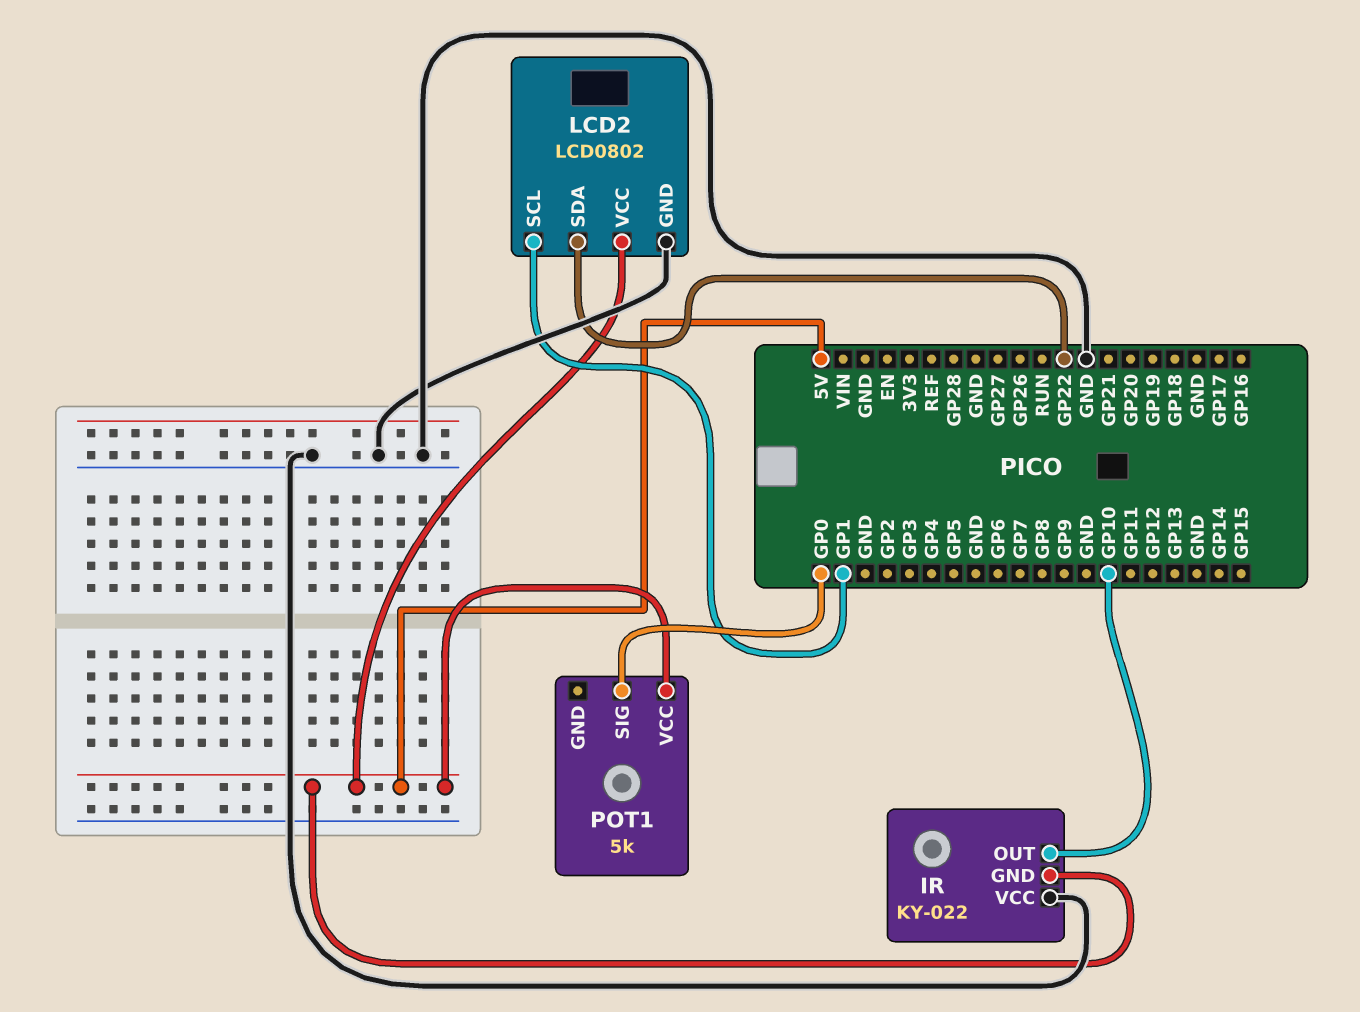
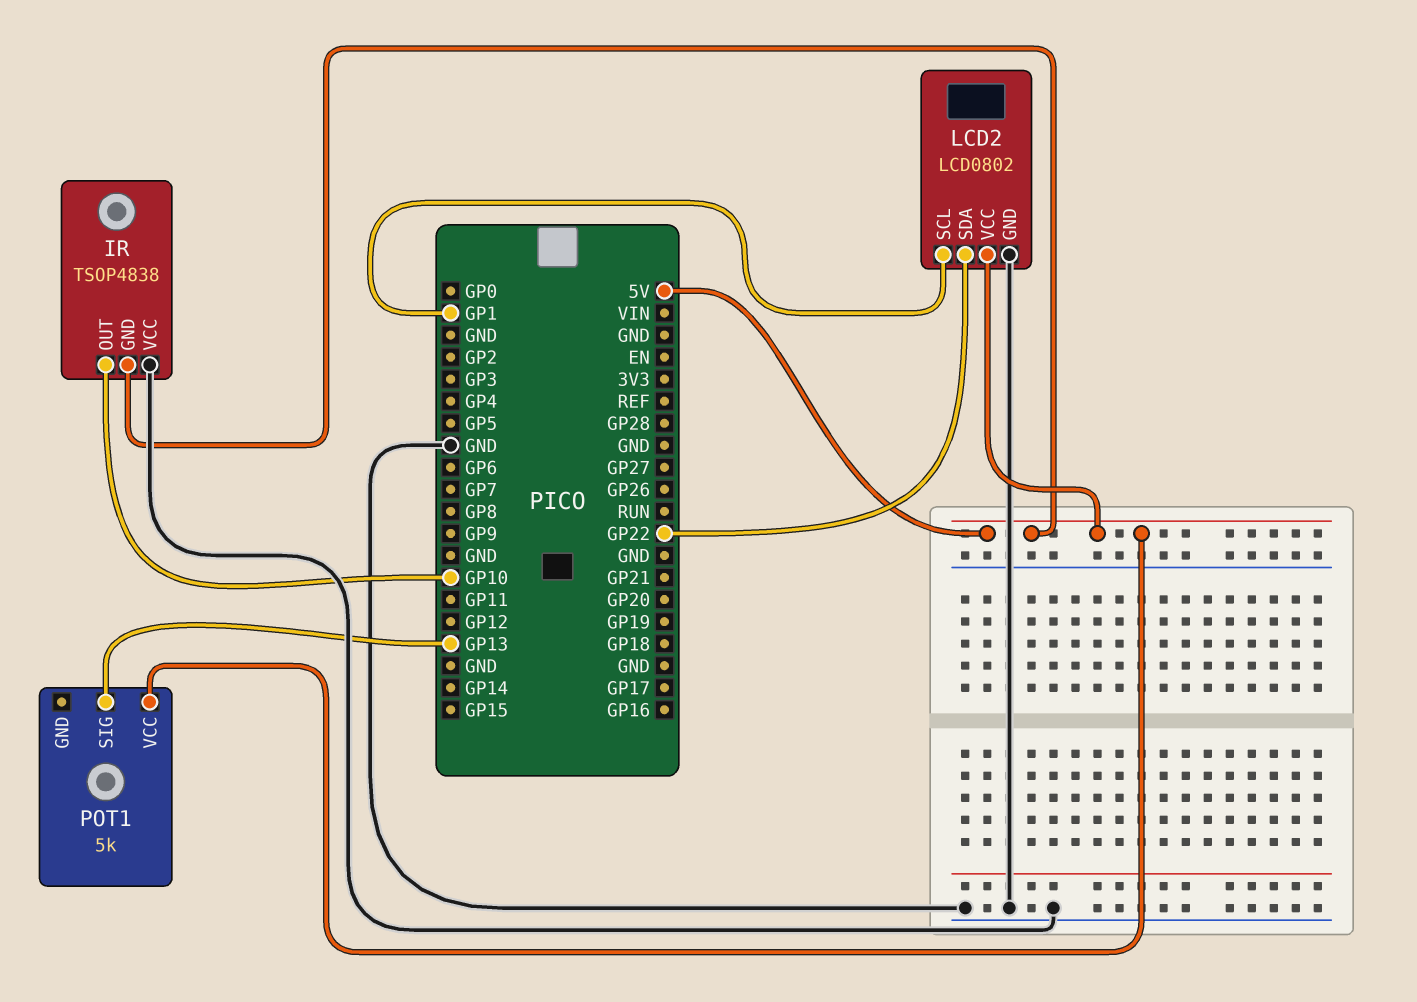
IR: KY-022 -> TSOP4838
POT1 pin SIG: GP0 -> GP13

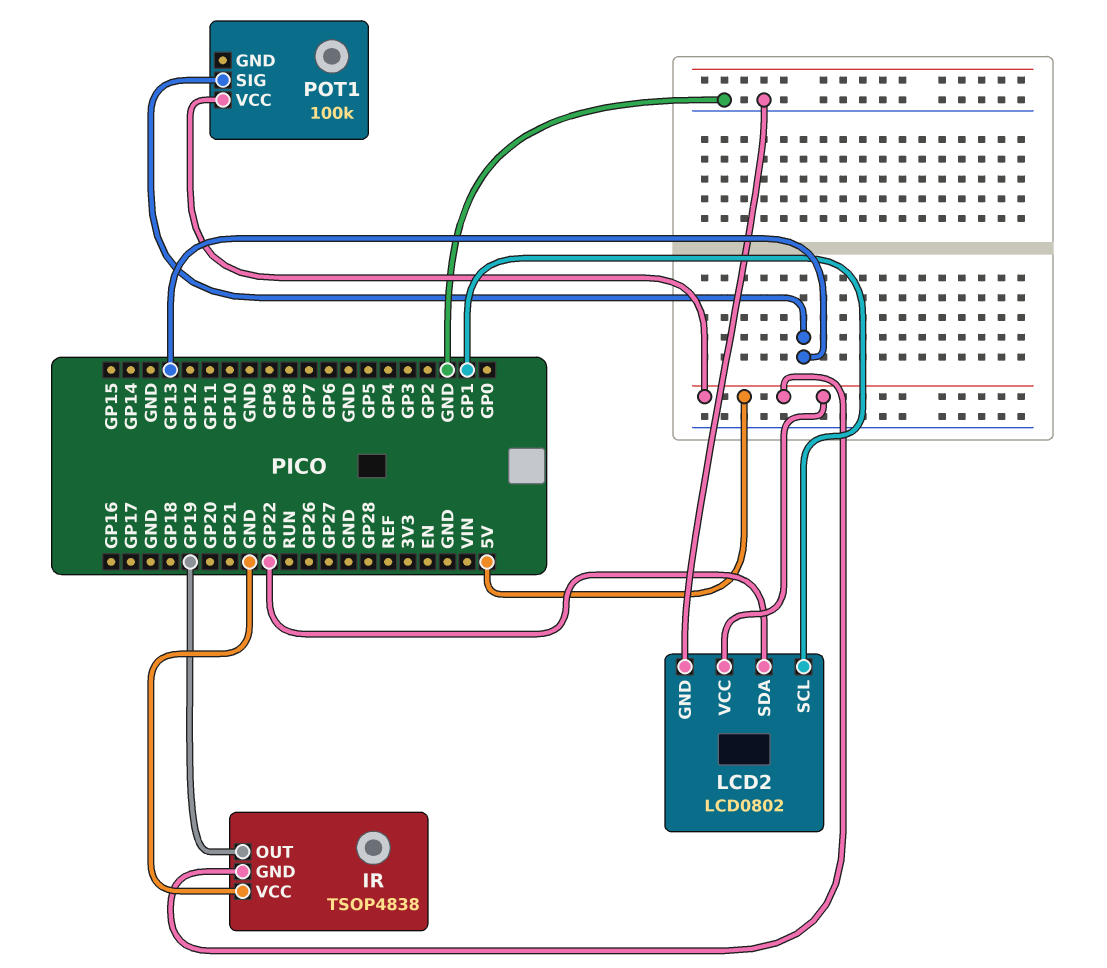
IR pin OUT: GP10 -> GP19
POT1: 5k -> 100k

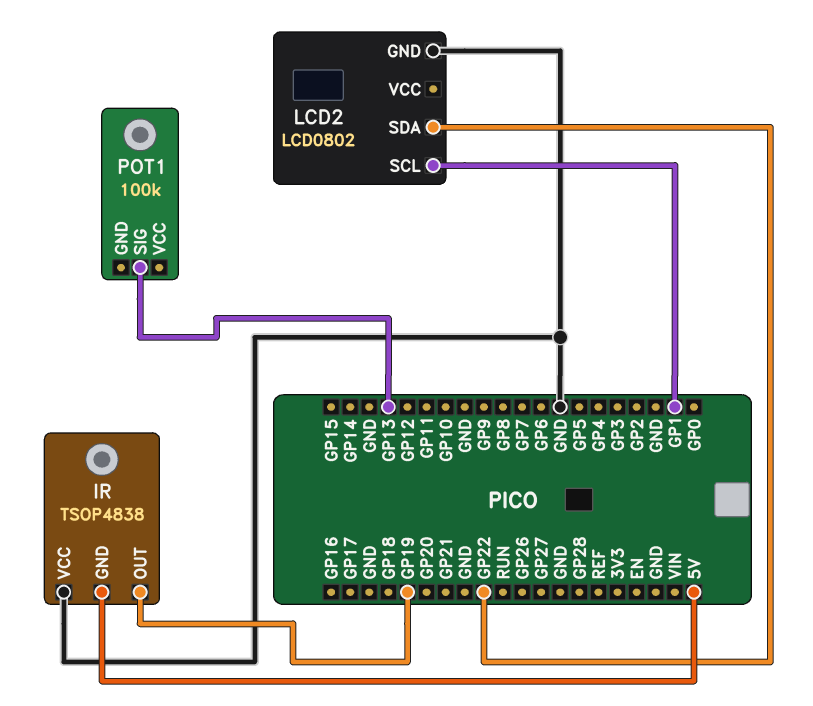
LCD2 pin VCC: 5V -> none
POT1 pin VCC: 5V -> none

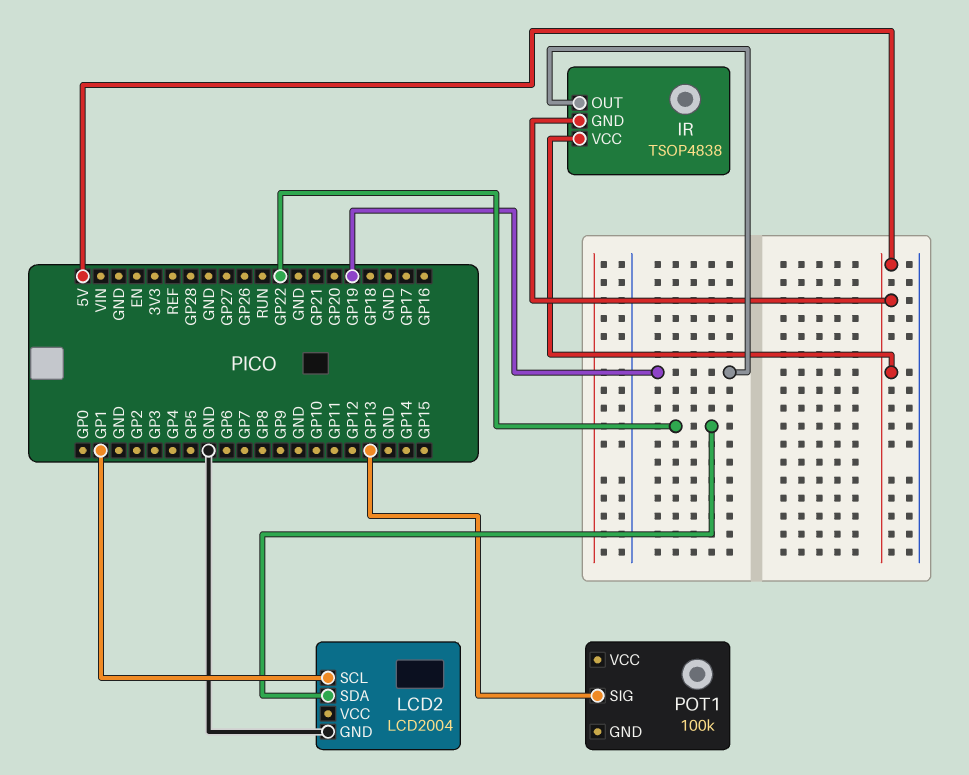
IR pin VCC: GND -> 5V
LCD2: LCD0802 -> LCD2004

